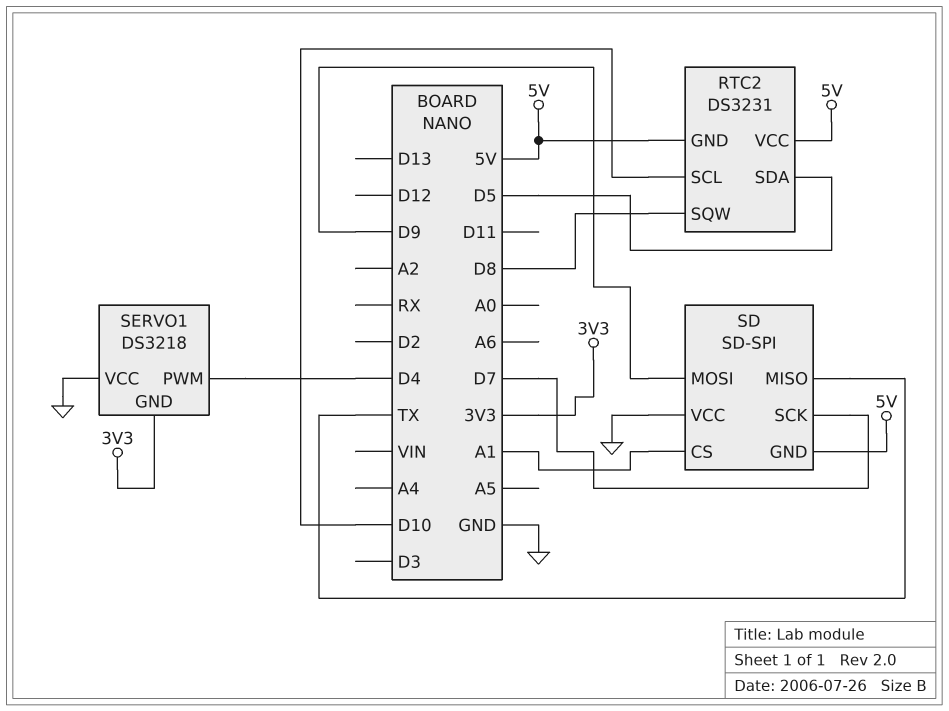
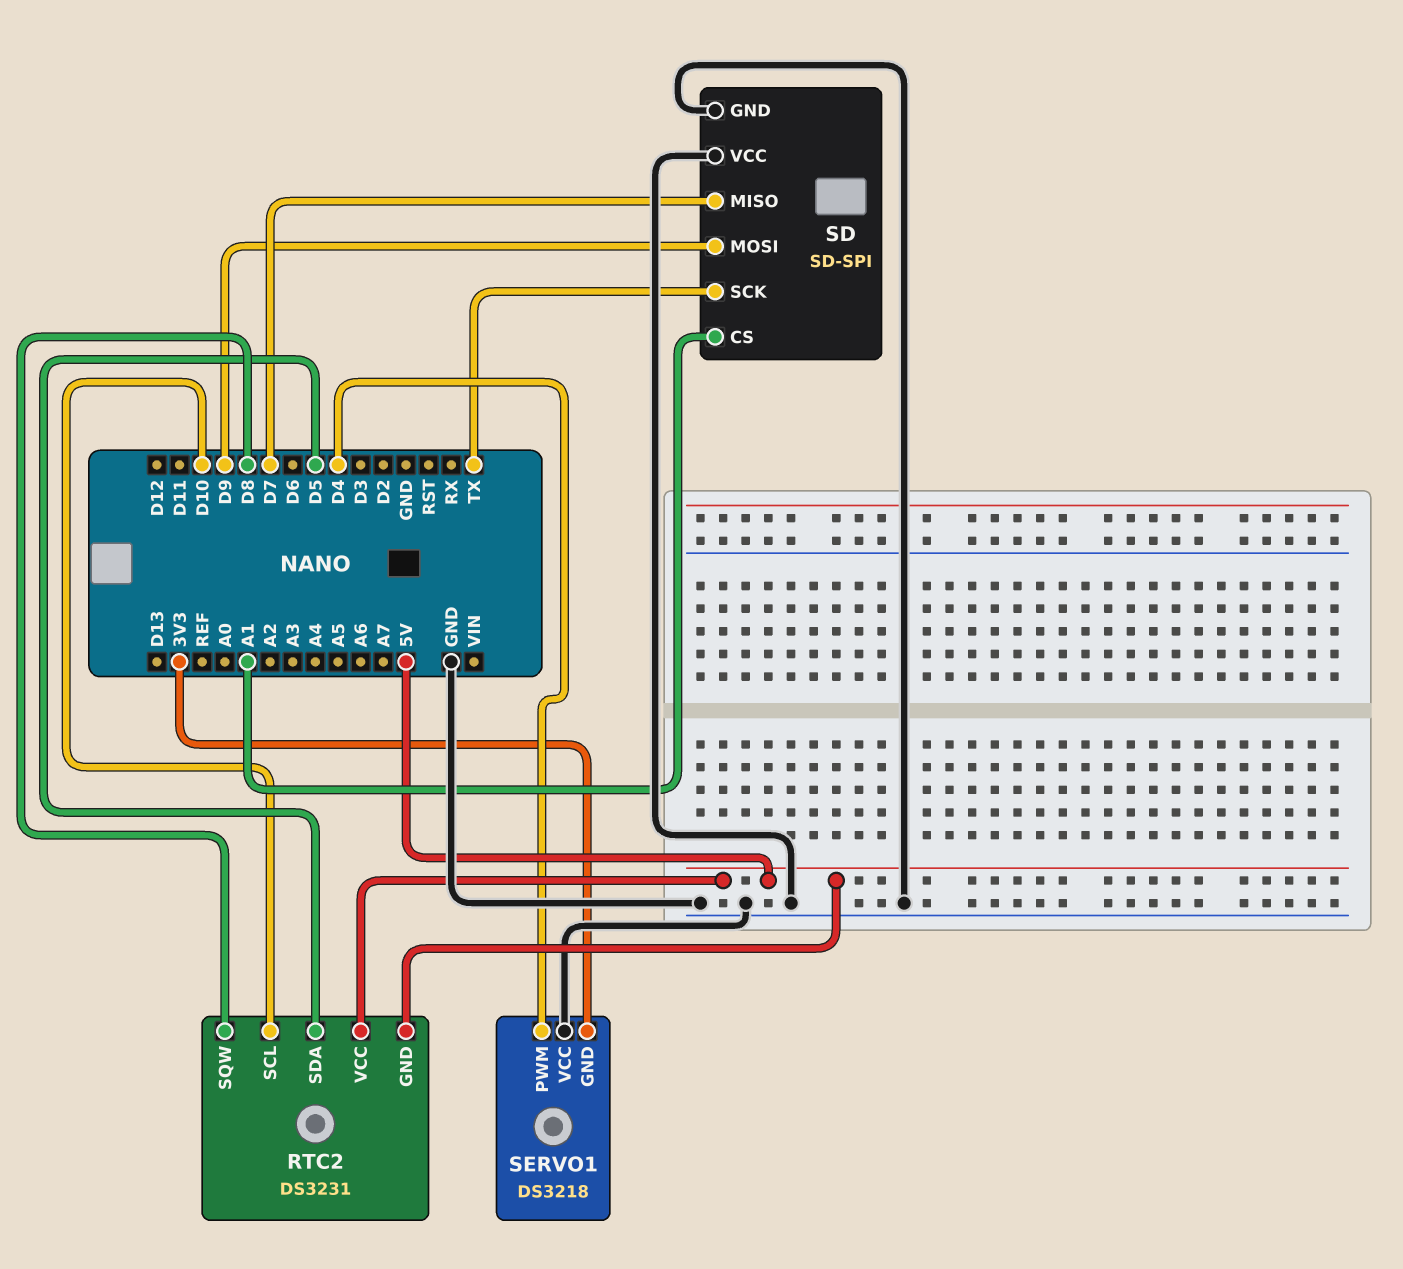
SD pin GND: 5V -> GND
SD pin MISO: TX -> D7
SD pin SCK: D7 -> TX

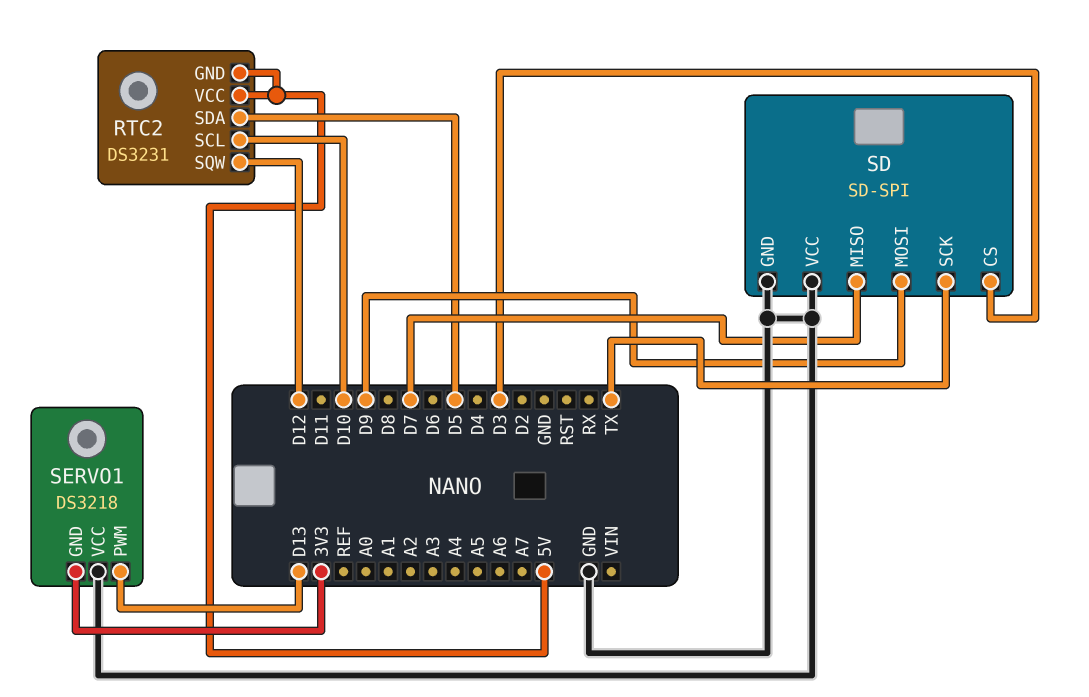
RTC2 pin SQW: D8 -> D12
SD pin CS: A1 -> D3
SERVO1 pin PWM: D4 -> D13

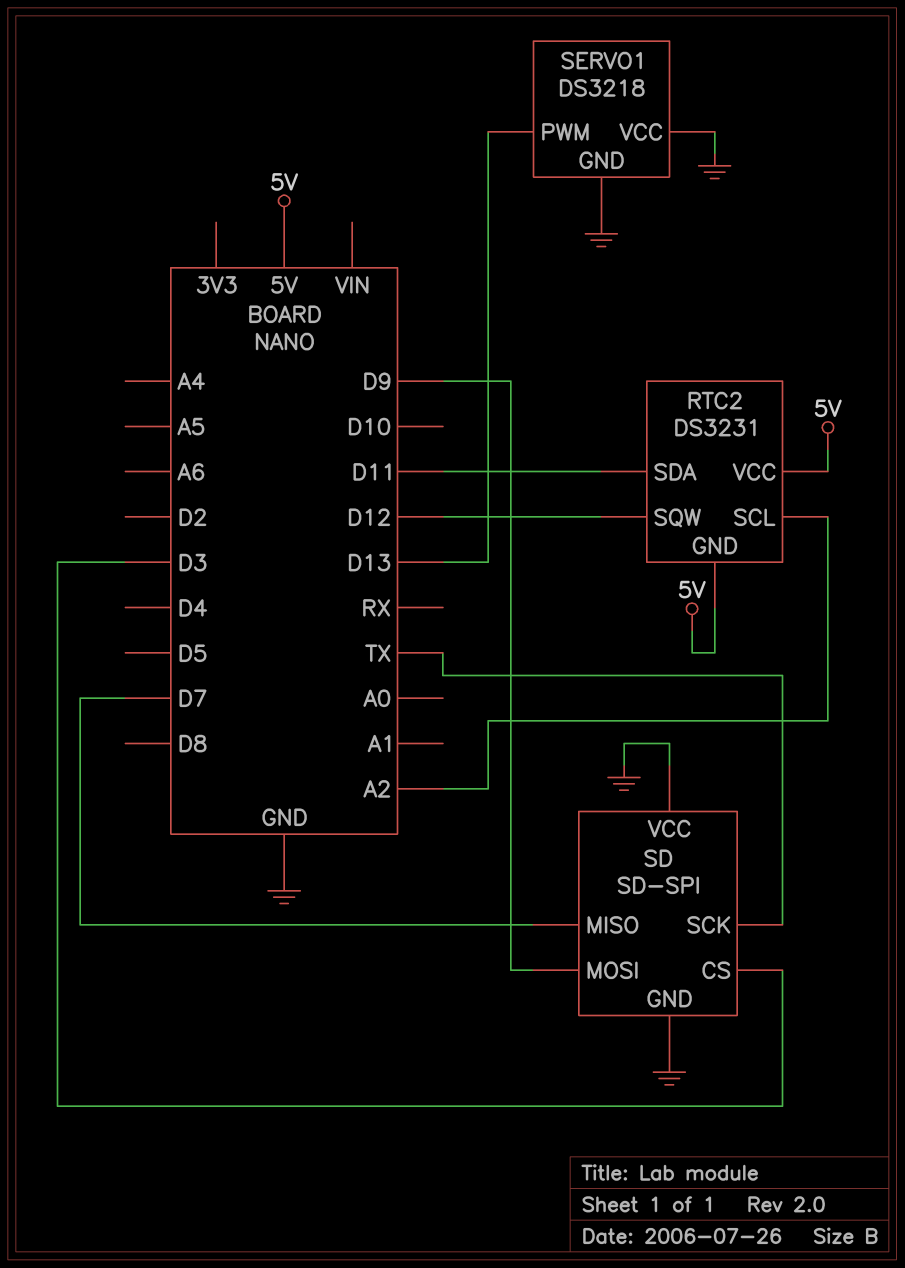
RTC2 pin SCL: D10 -> A2
RTC2 pin SDA: D5 -> D11
SERVO1 pin GND: 3V3 -> GND

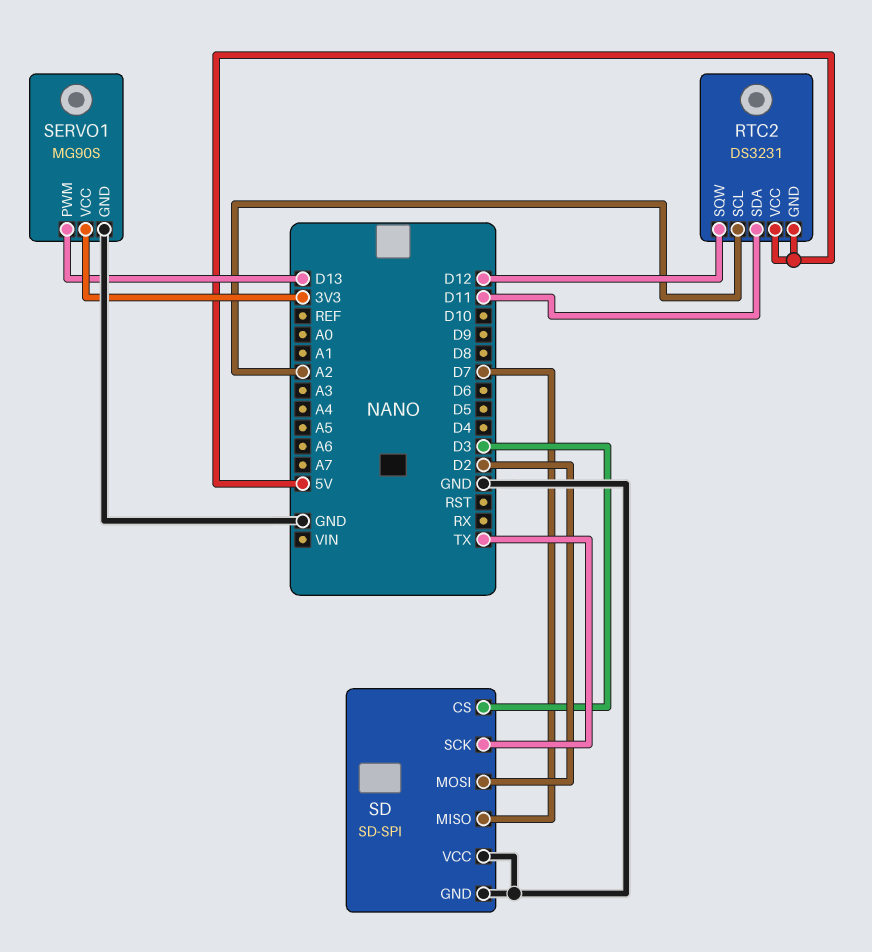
SD pin MOSI: D9 -> D2
SERVO1: DS3218 -> MG90S
SERVO1 pin VCC: GND -> 3V3

